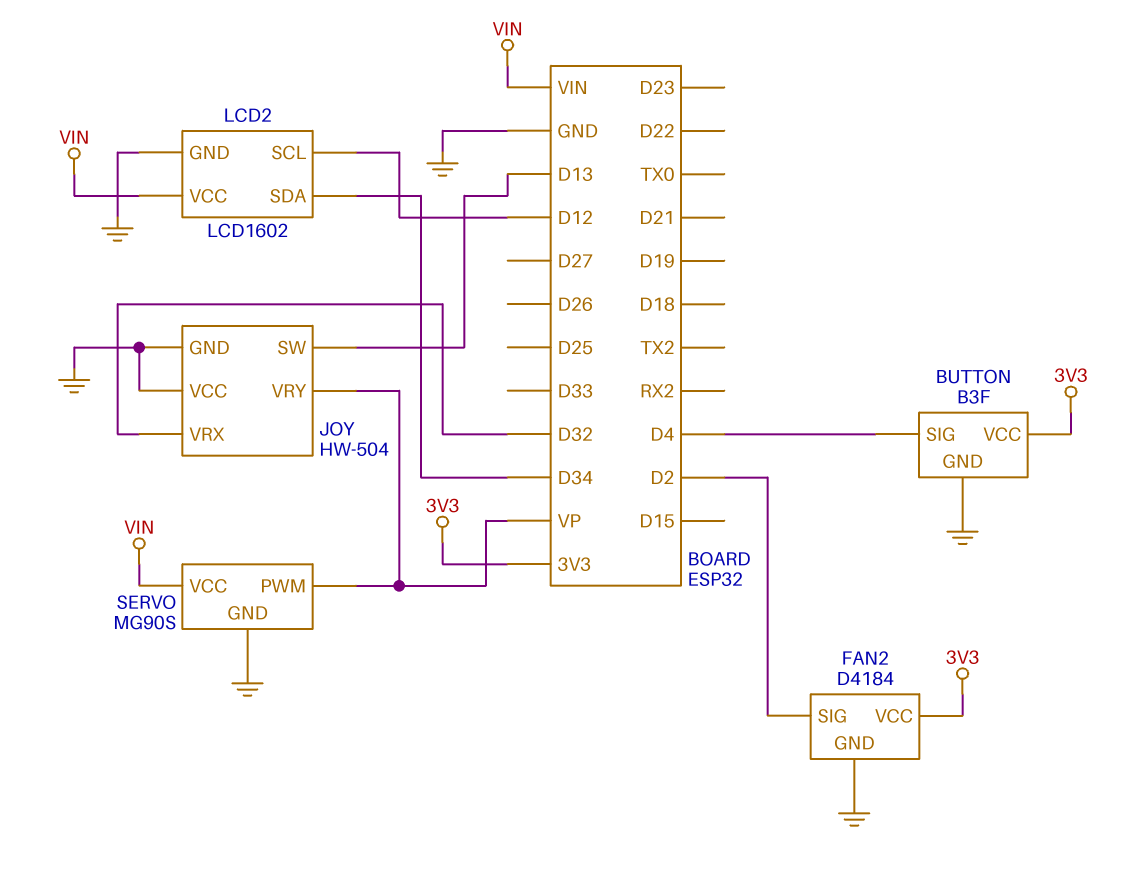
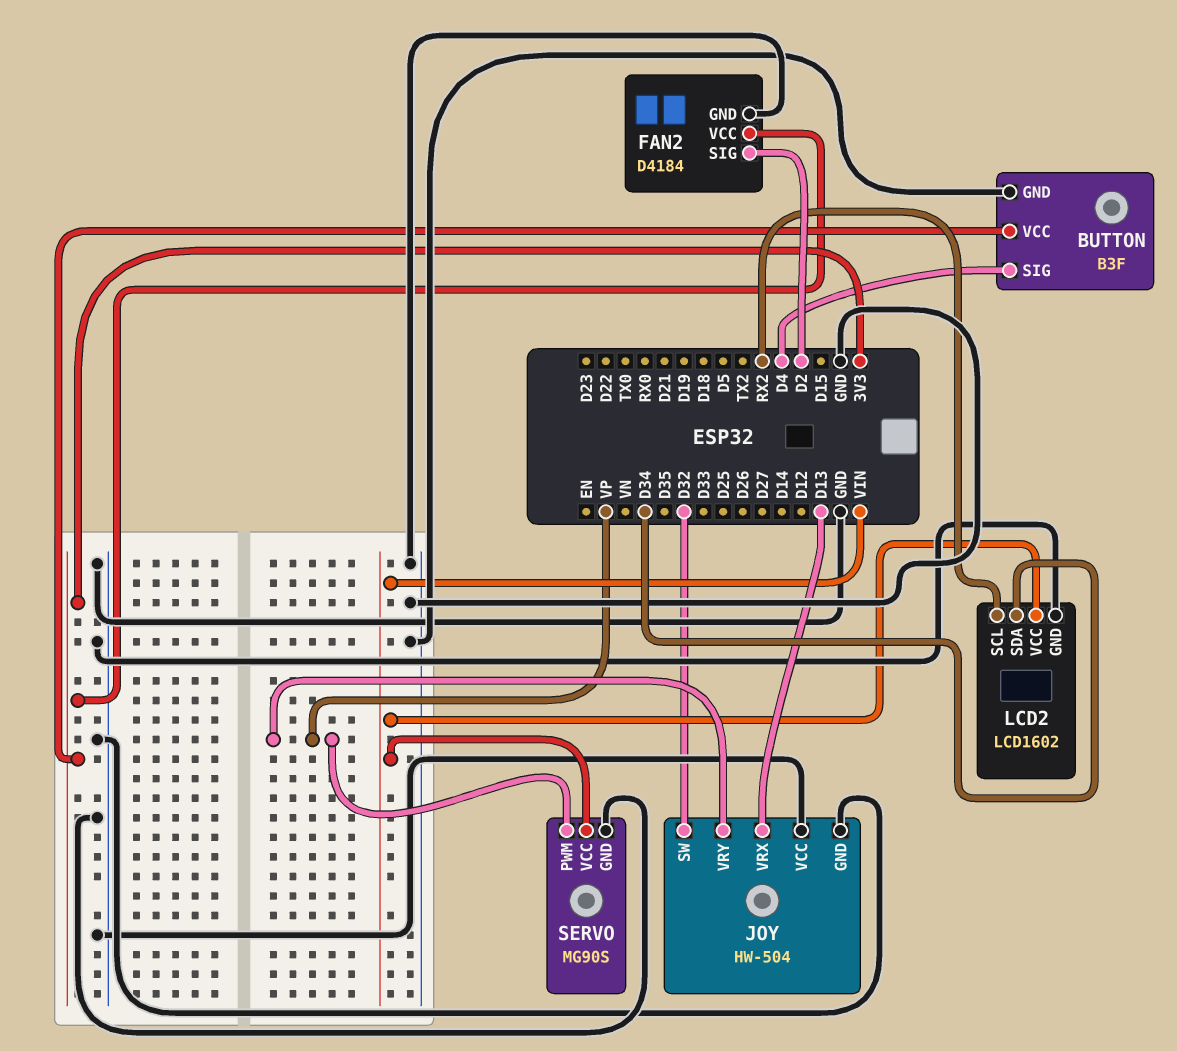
JOY pin SW: D13 -> D32
JOY pin VRX: D32 -> D13
LCD2 pin SCL: D12 -> RX2

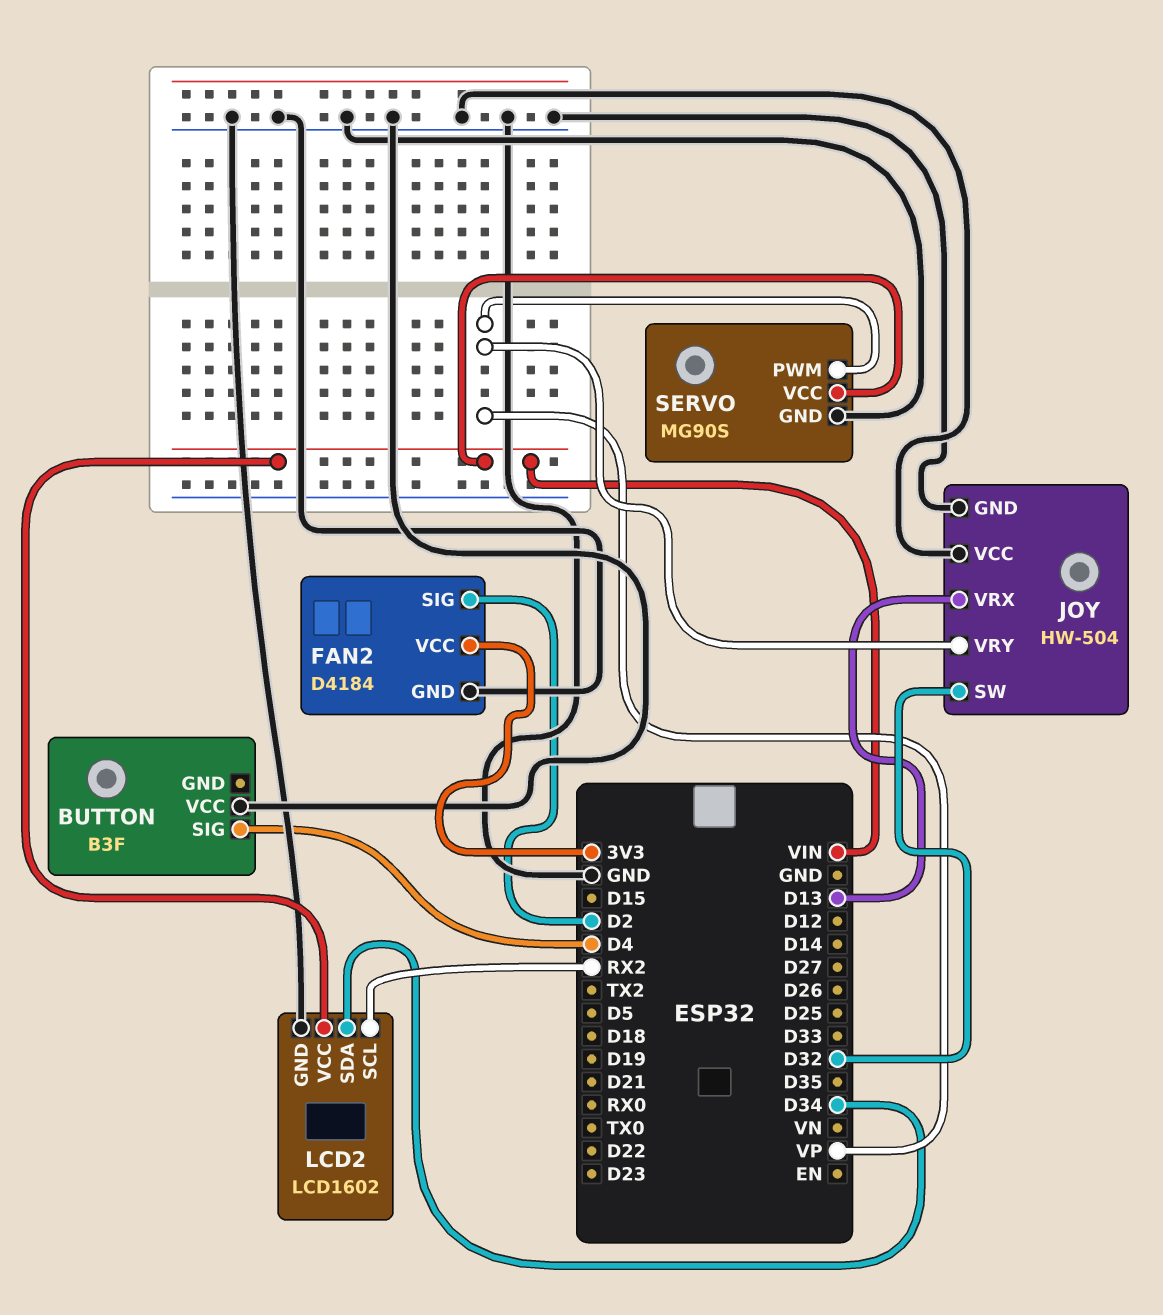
BUTTON pin GND: GND -> none
BUTTON pin VCC: 3V3 -> GND

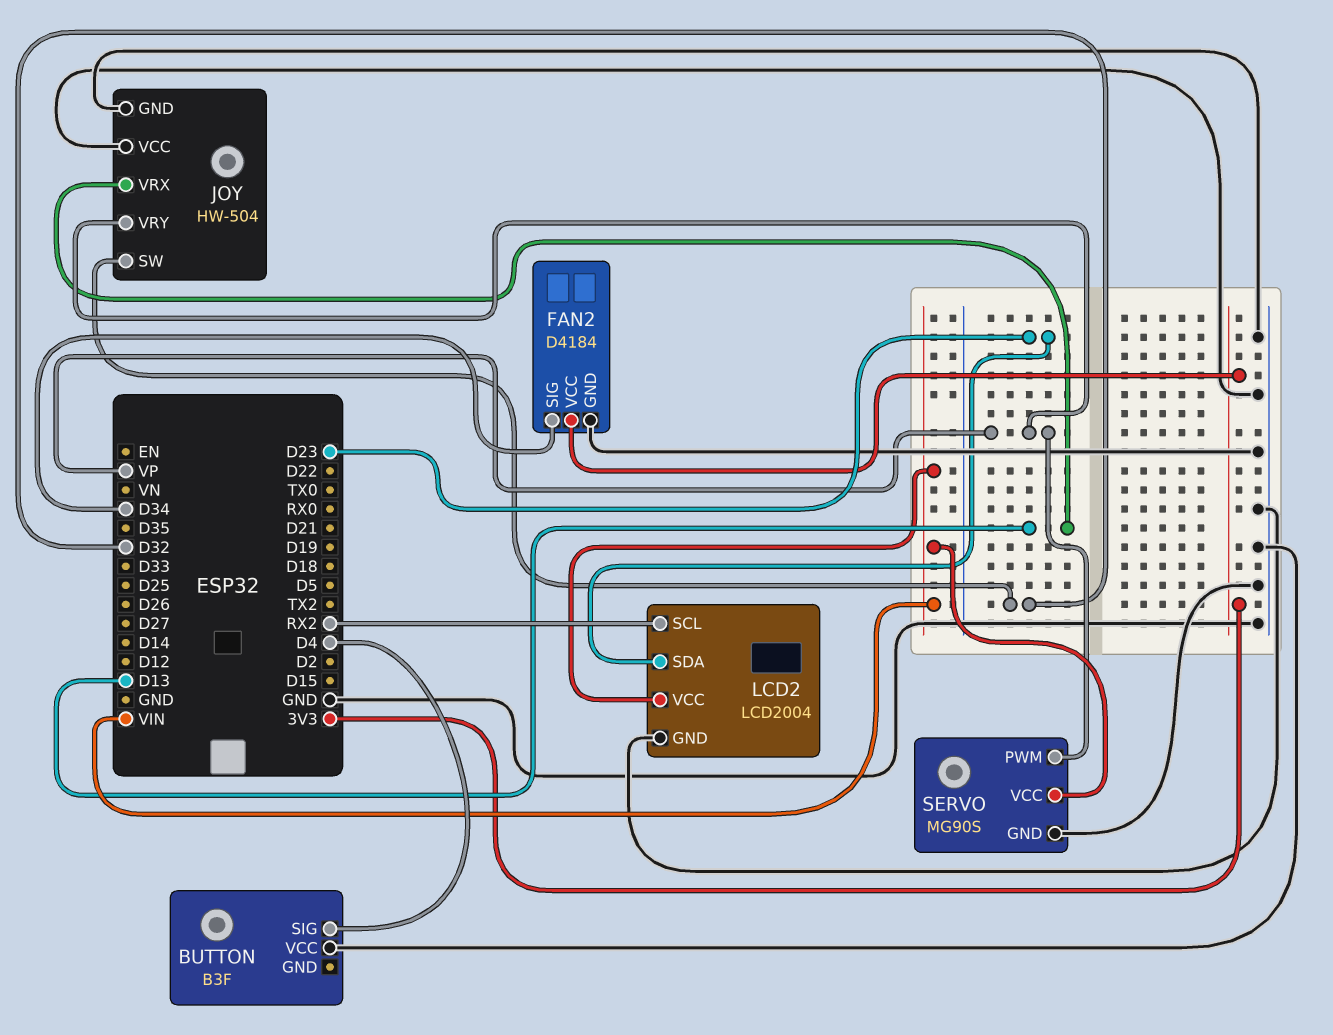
FAN2 pin SIG: D2 -> D34
LCD2: LCD1602 -> LCD2004
LCD2 pin SDA: D34 -> D23

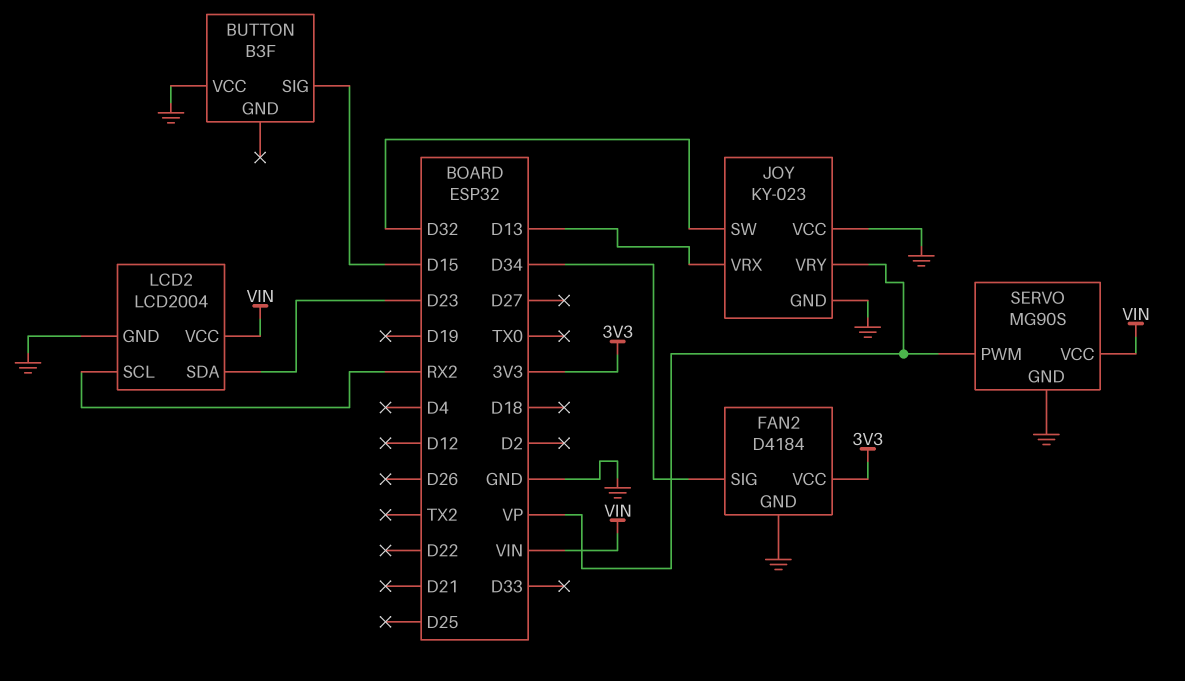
BUTTON pin SIG: D4 -> D15
JOY: HW-504 -> KY-023

